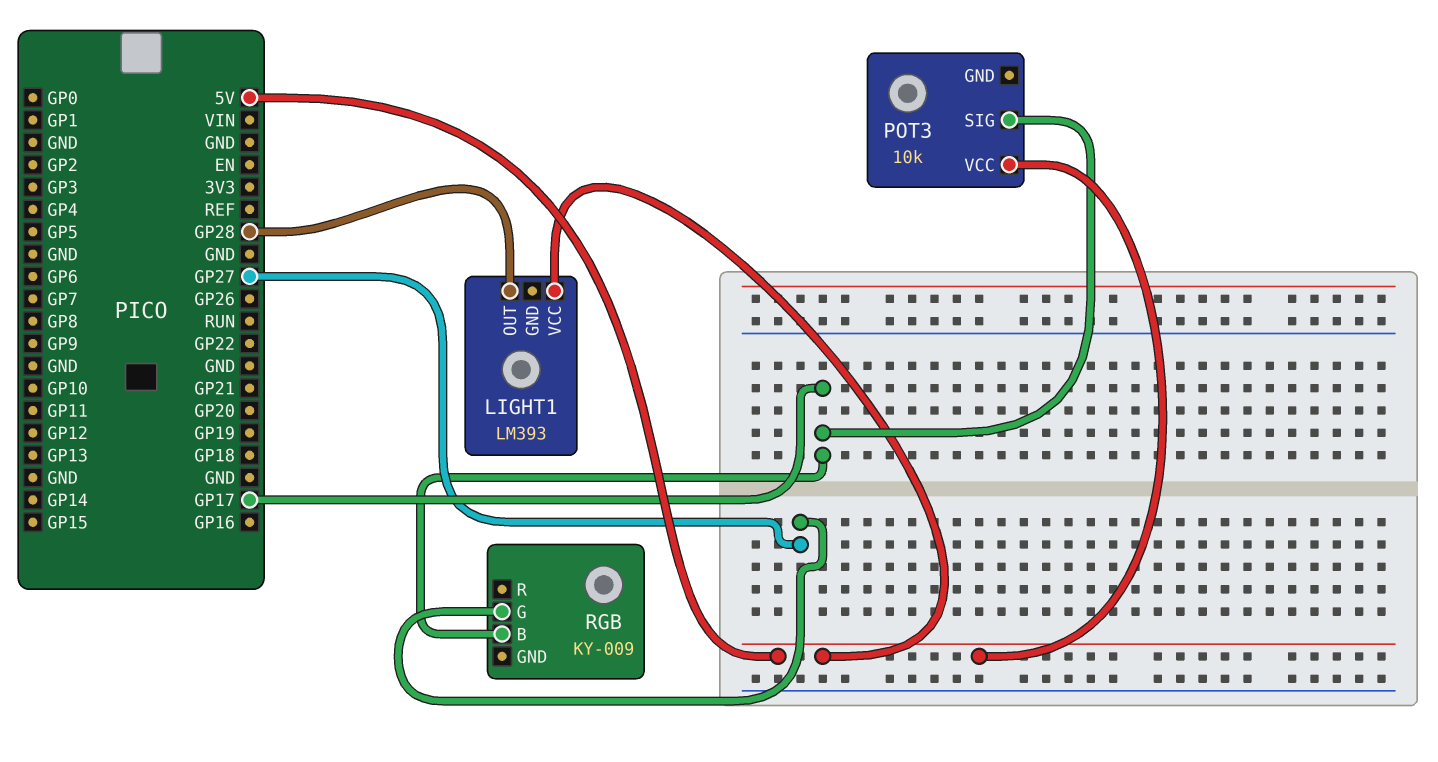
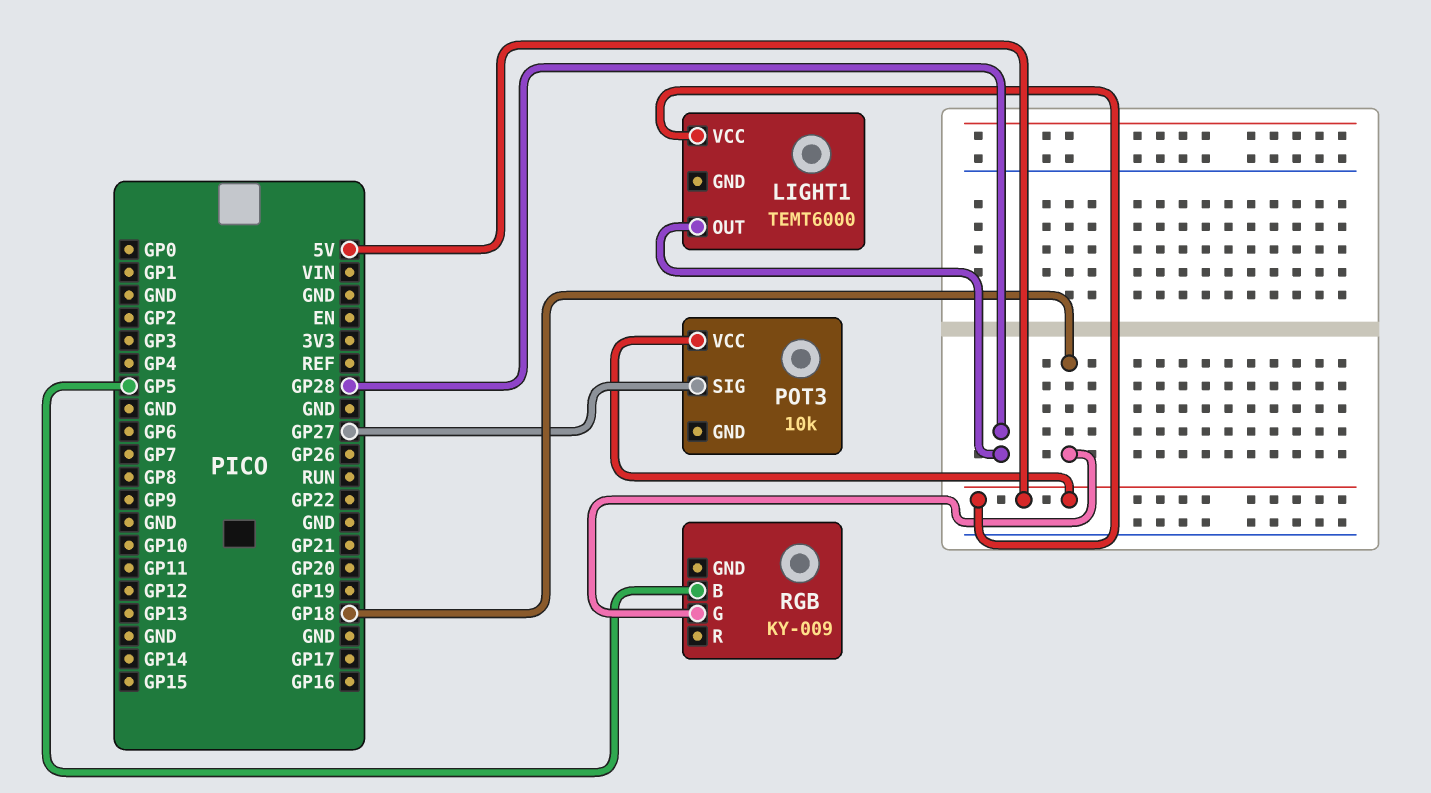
LIGHT1: LM393 -> TEMT6000
POT3 pin SIG: GP17 -> GP27
RGB pin B: GP17 -> GP5
RGB pin G: GP27 -> GP18

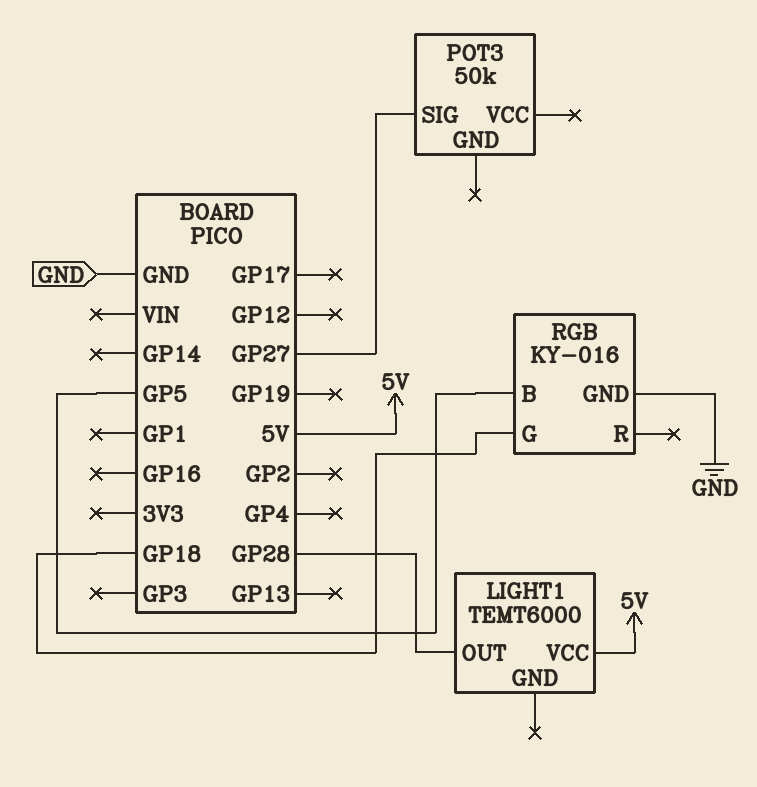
POT3: 10k -> 50k
POT3 pin VCC: 5V -> none
RGB: KY-009 -> KY-016
RGB pin GND: none -> GND

